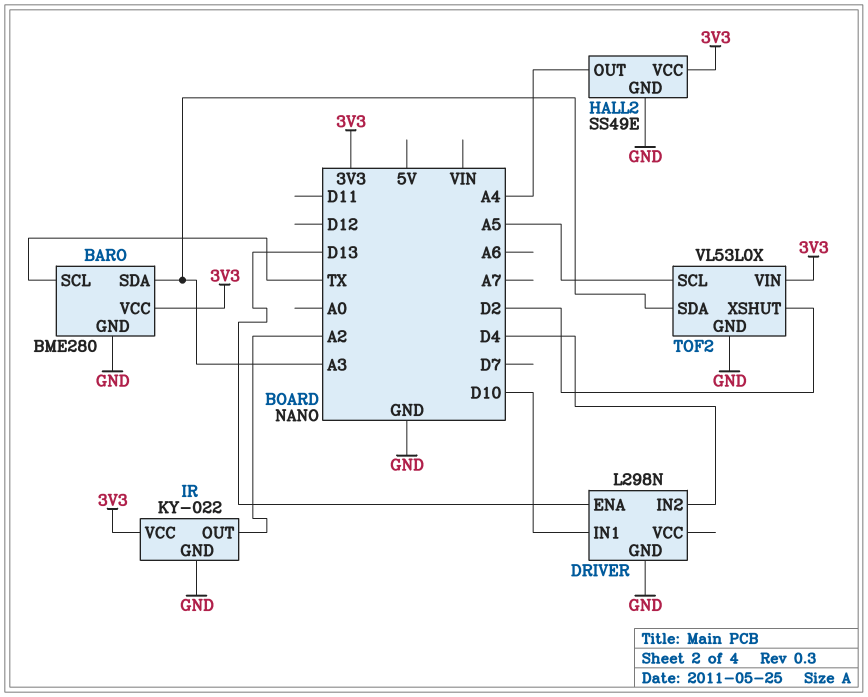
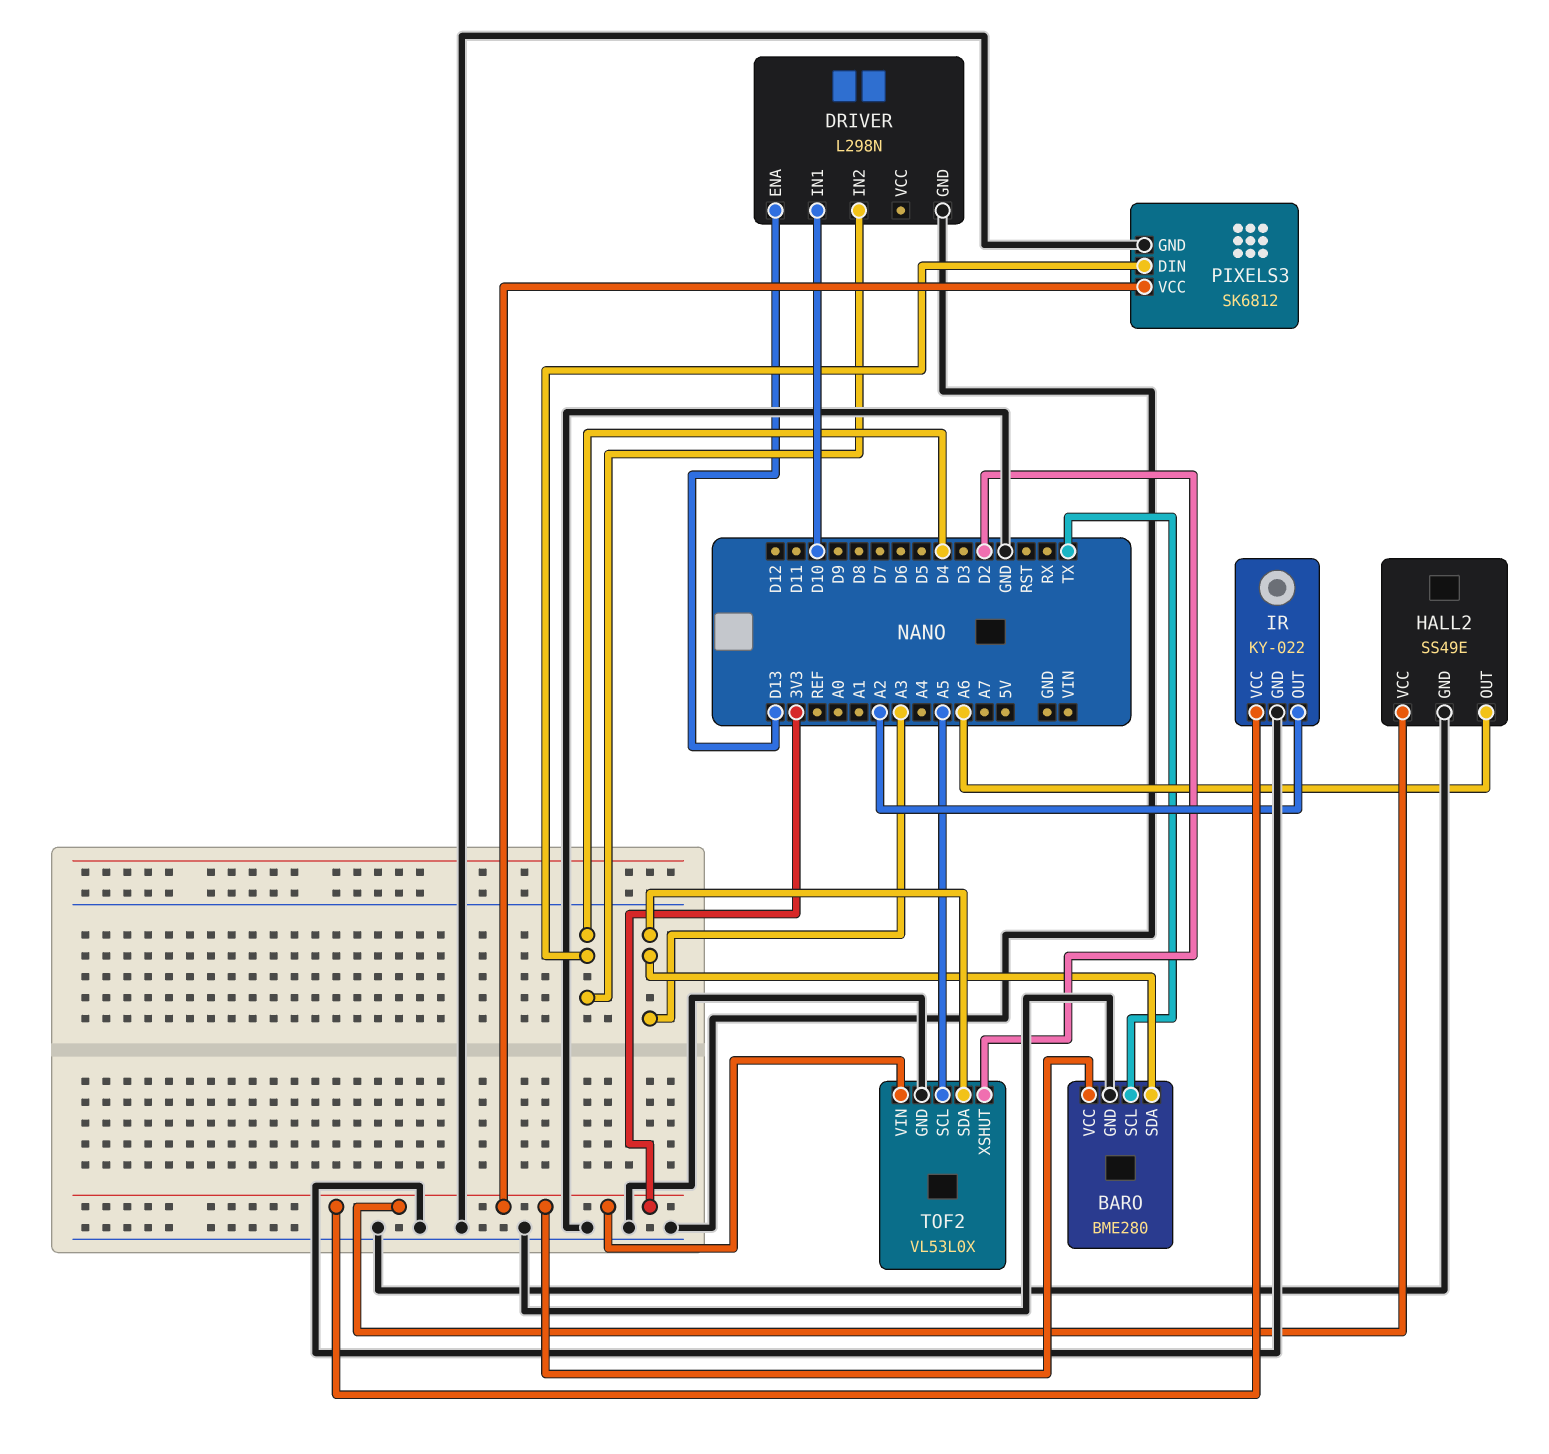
HALL2 pin OUT: A4 -> A6
PIXELS3: none -> SK6812
PIXELS3 pin DIN: none -> D4
PIXELS3 pin GND: none -> GND
PIXELS3 pin VCC: none -> 3V3

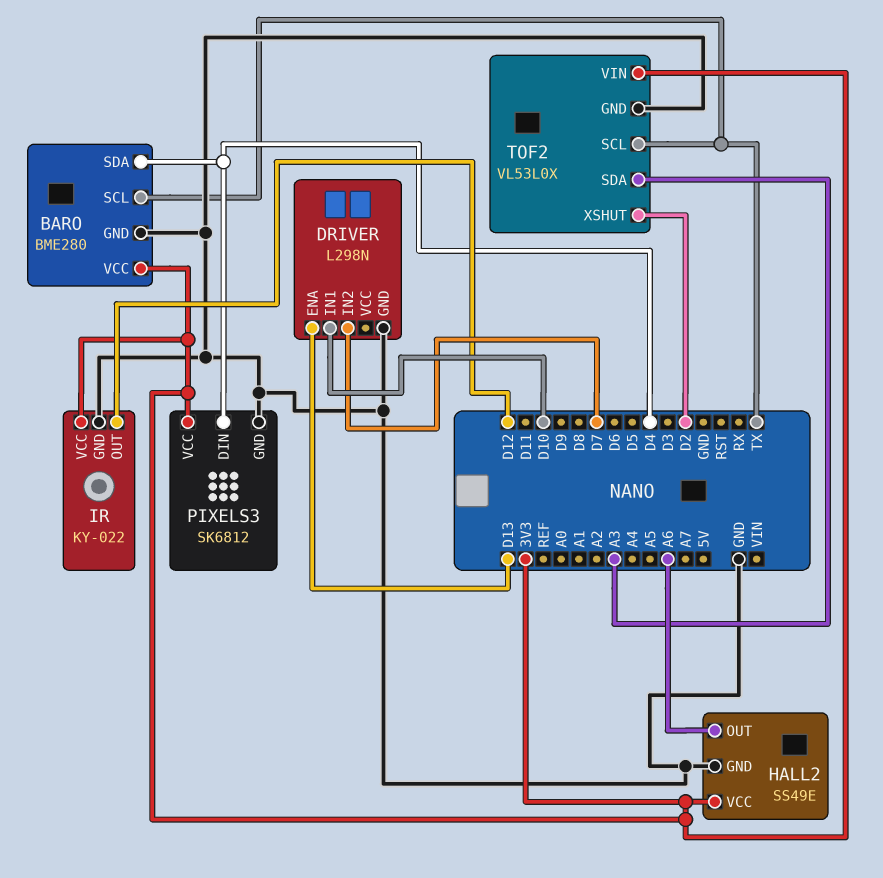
BARO pin SDA: A3 -> D4
DRIVER pin IN2: D4 -> D7
IR pin OUT: A2 -> D12
TOF2 pin SCL: A5 -> TX

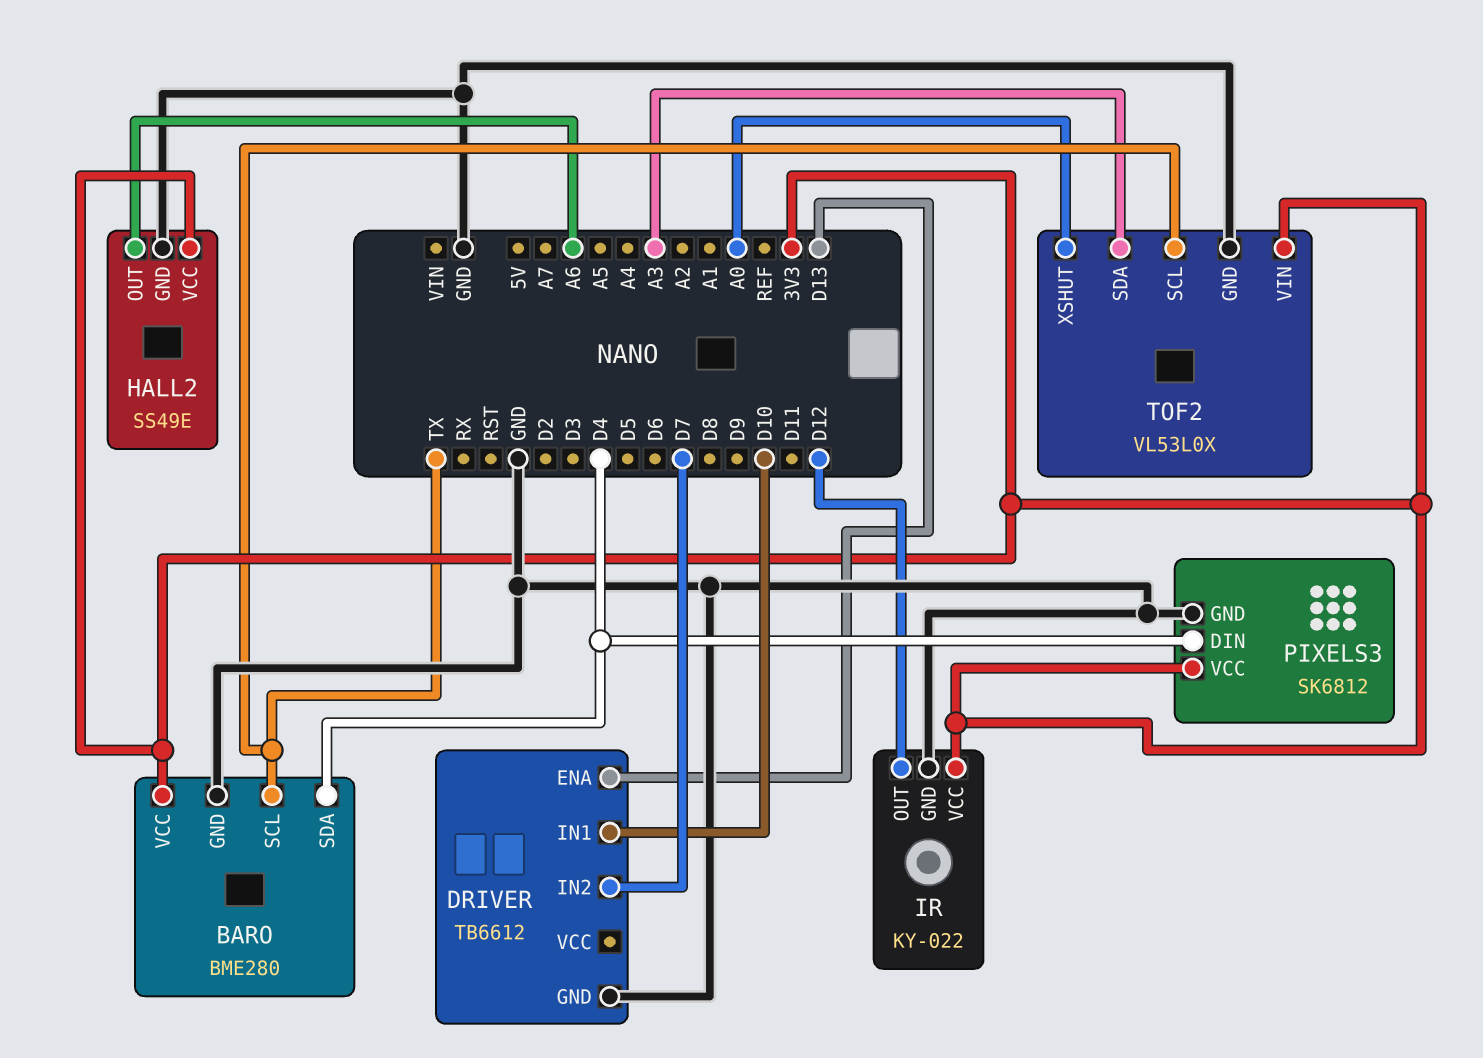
DRIVER: L298N -> TB6612
TOF2 pin XSHUT: D2 -> A0

